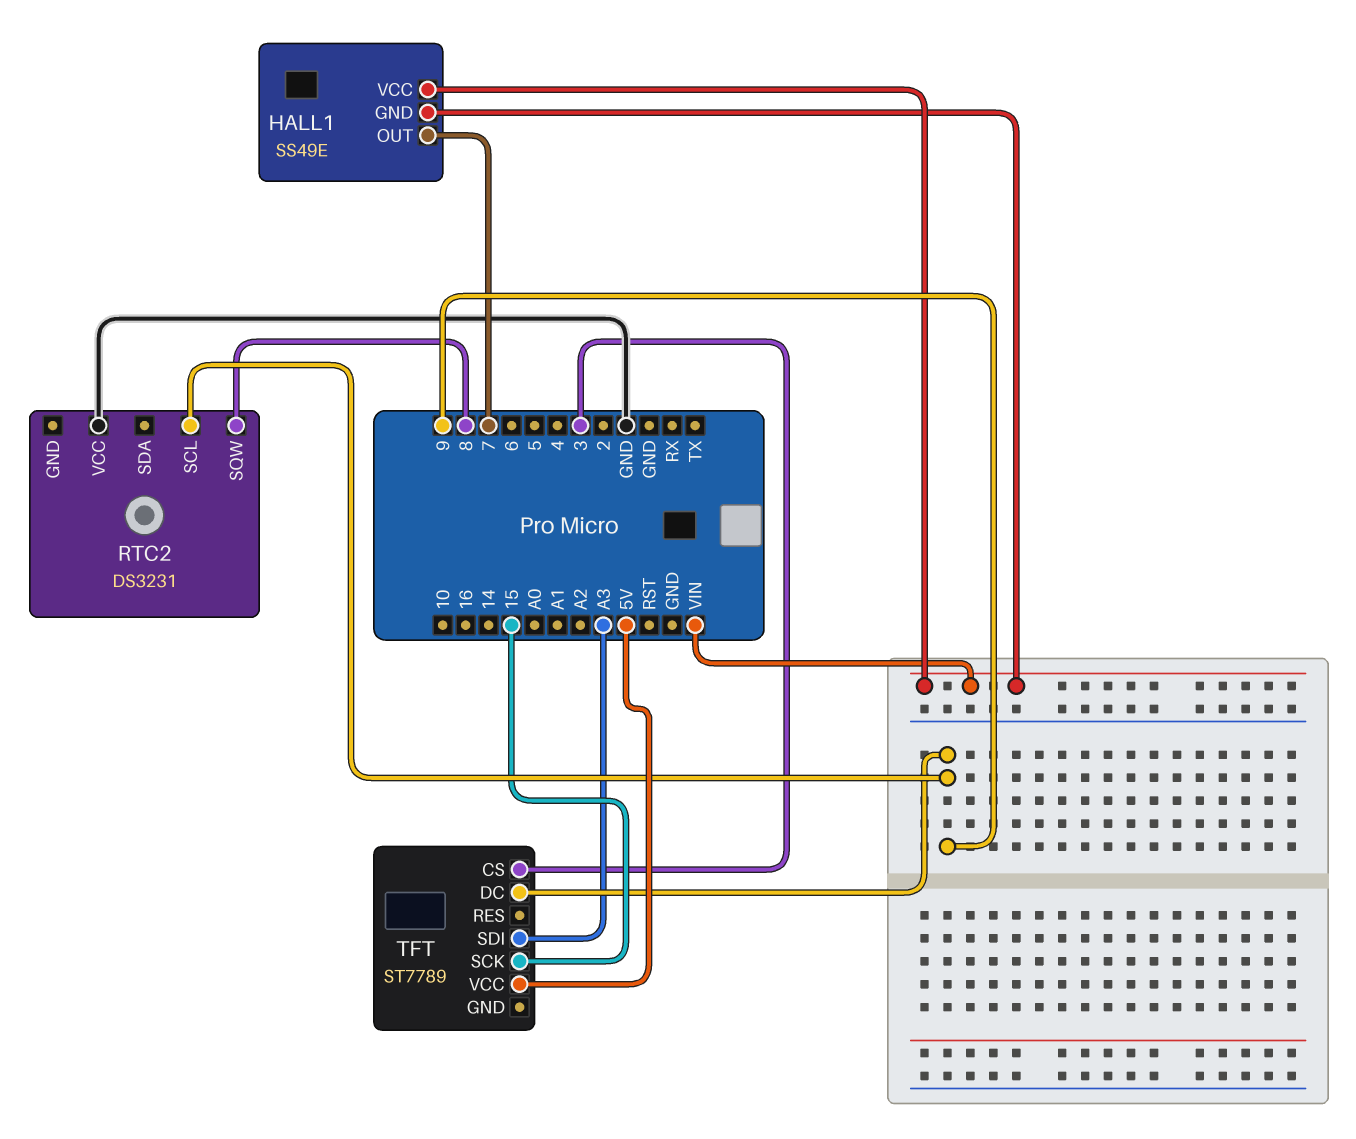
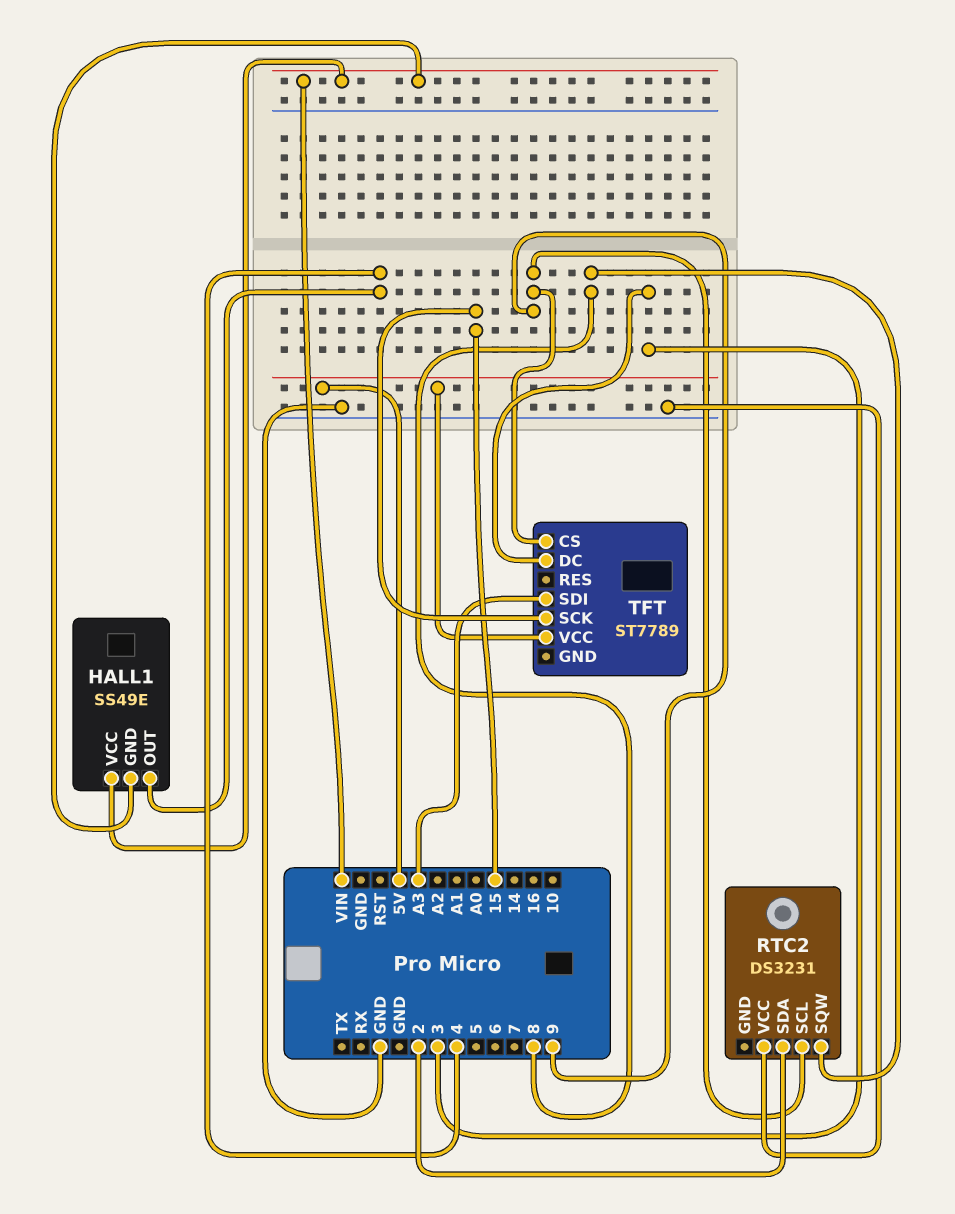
HALL1 pin OUT: 7 -> 4
RTC2 pin SDA: none -> 2
TFT pin CS: 3 -> 9
TFT pin DC: 9 -> 3

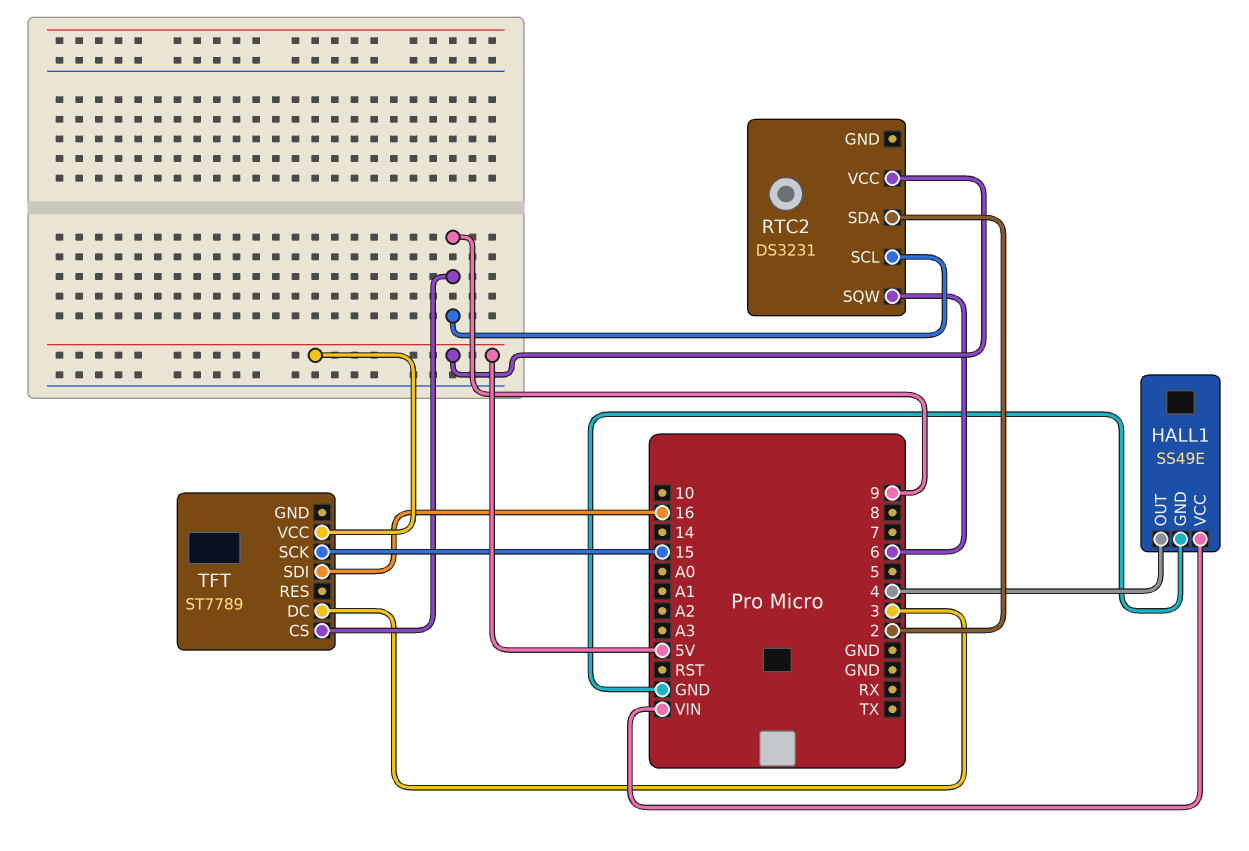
HALL1 pin GND: VIN -> GND
RTC2 pin SQW: 8 -> 6
RTC2 pin VCC: GND -> 5V
TFT pin SDI: A3 -> 16

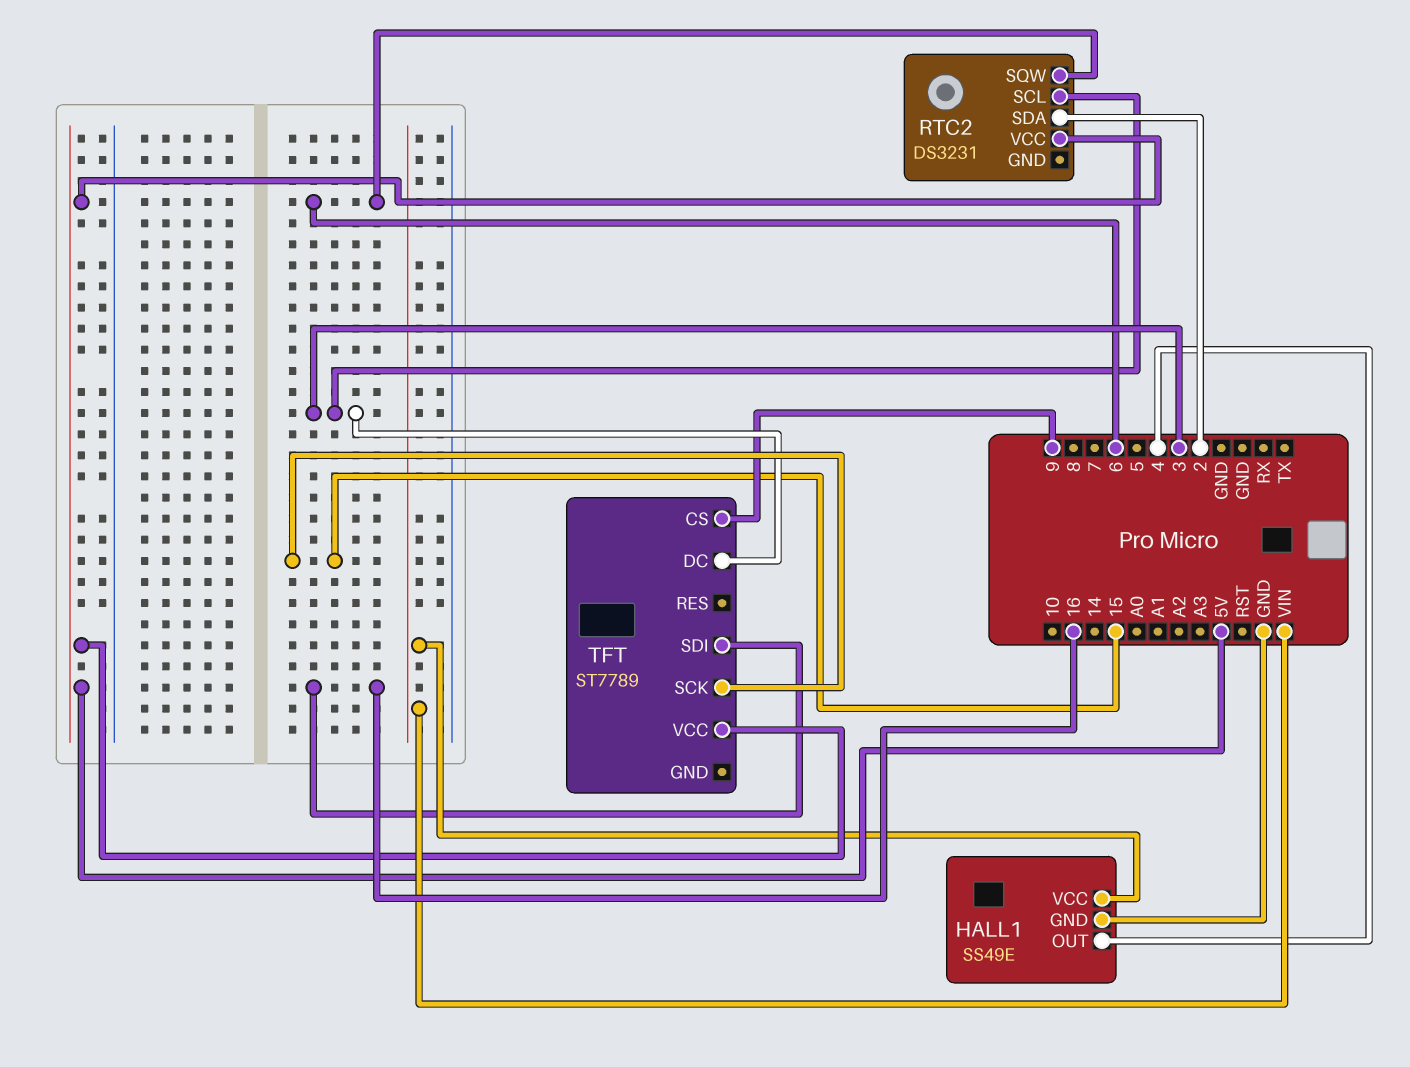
RTC2 pin SCL: 9 -> 3

